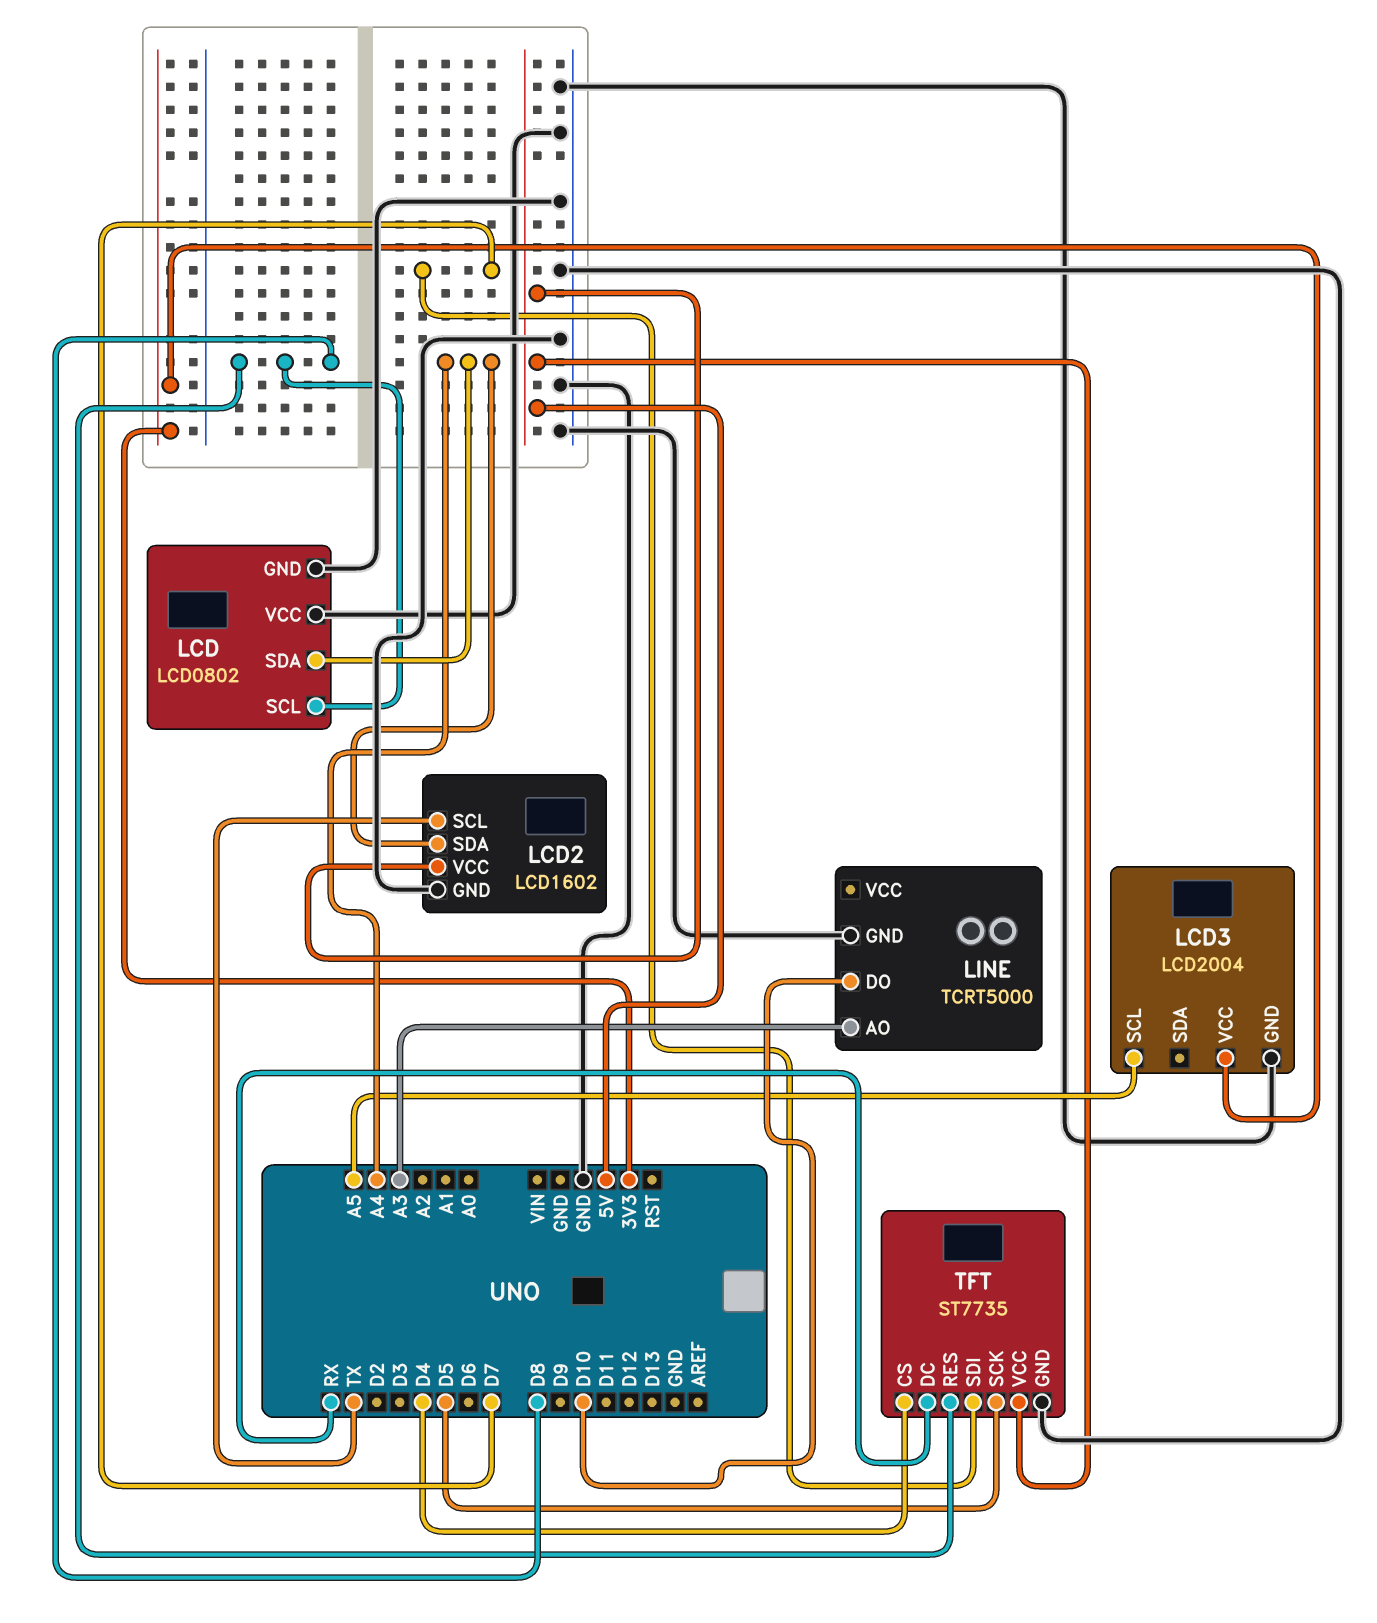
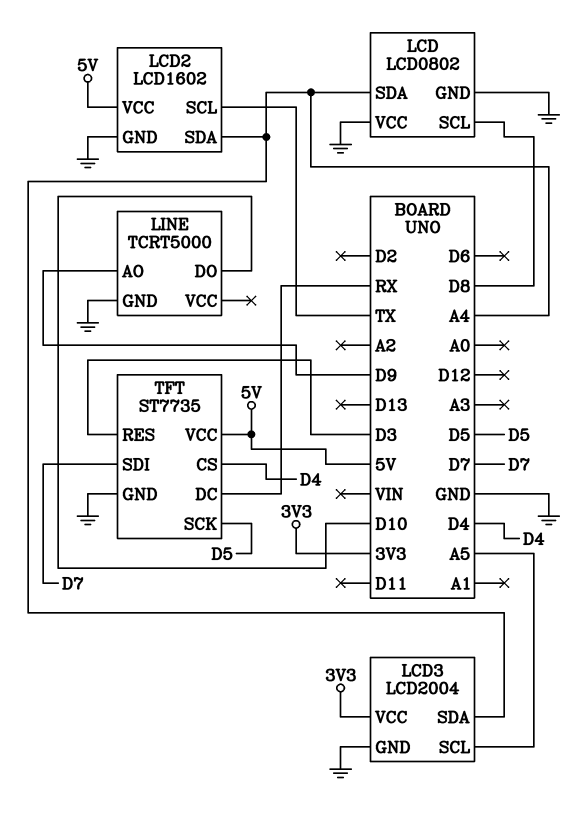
LCD3 pin SDA: none -> A4
LINE pin AO: A3 -> D9
TFT pin RES: D8 -> D3

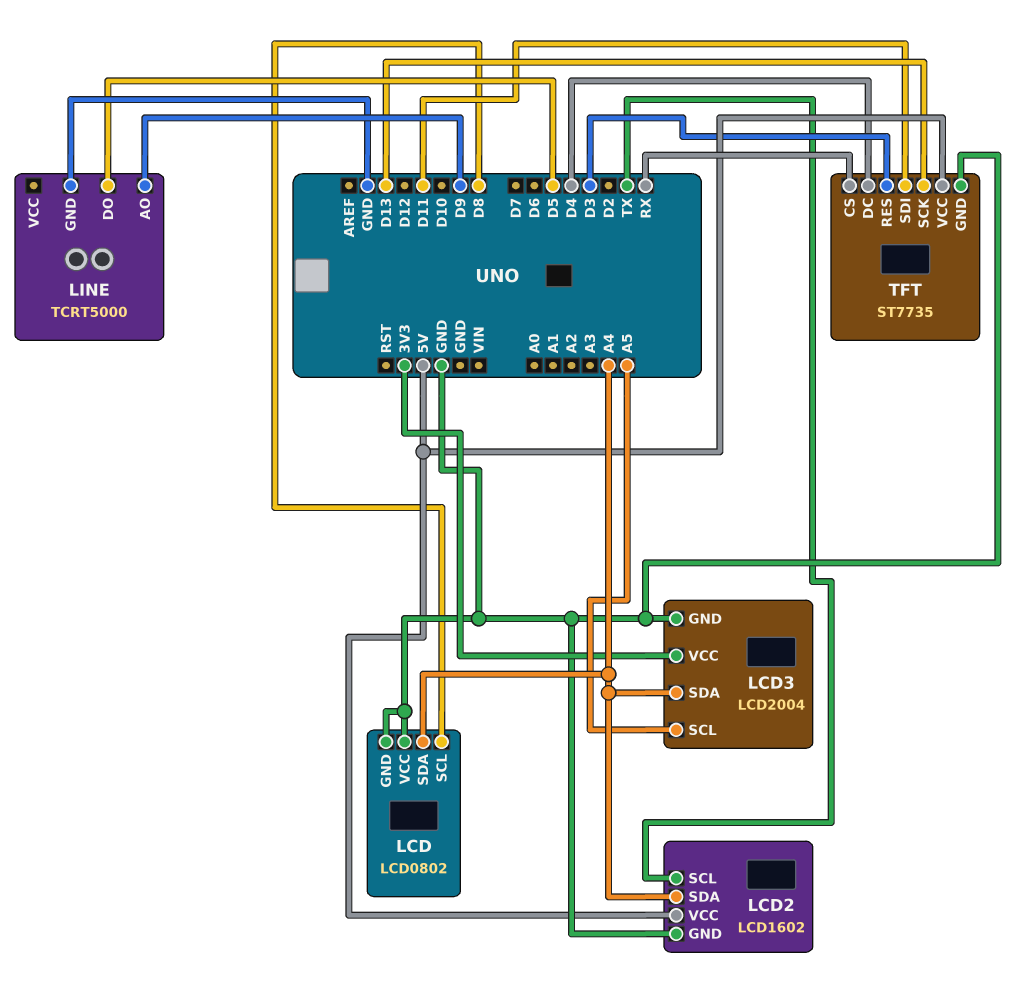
LINE pin DO: D10 -> D5
TFT pin CS: D4 -> RX
TFT pin DC: RX -> D4
TFT pin SCK: D5 -> D13
TFT pin SDI: D7 -> D11

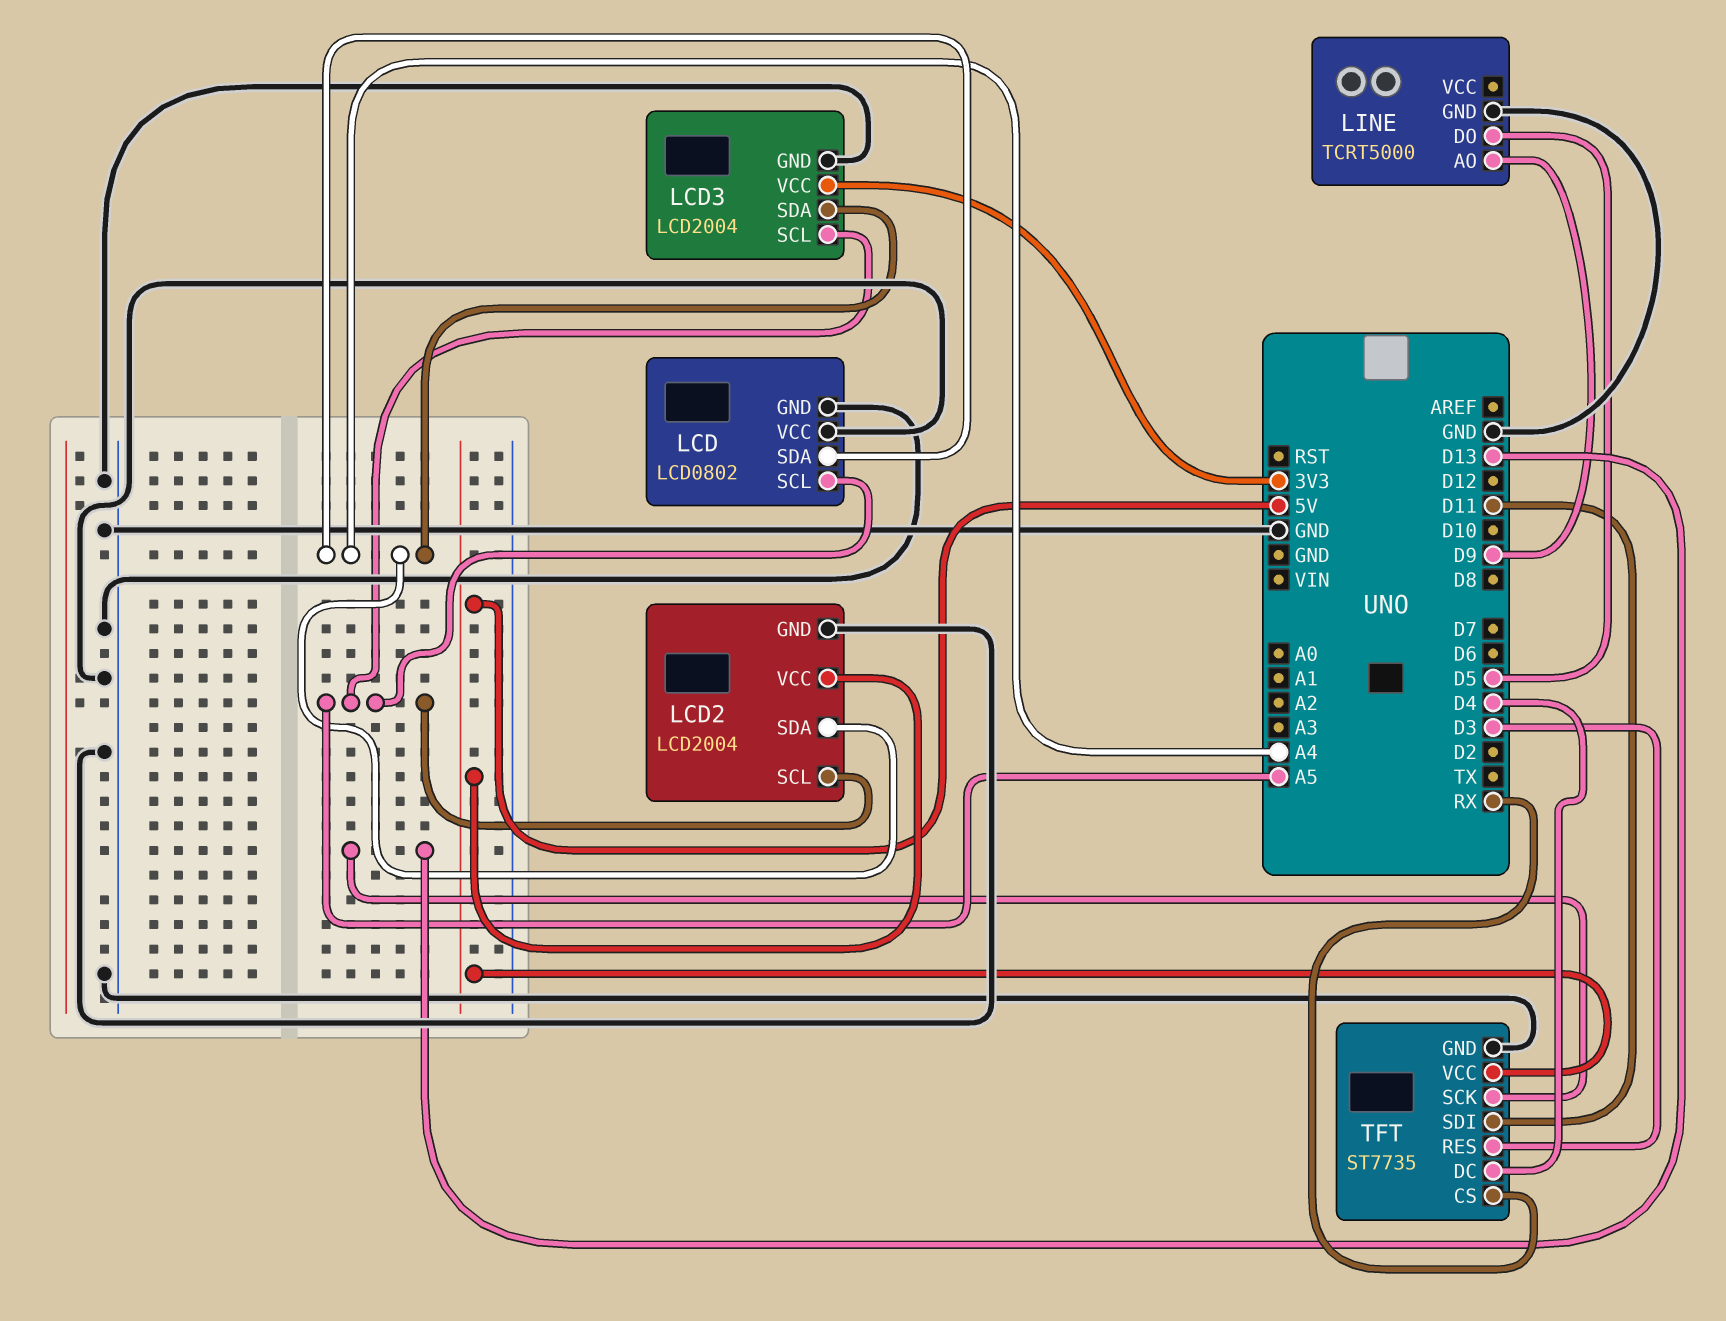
LCD pin SCL: D8 -> A5
LCD2: LCD1602 -> LCD2004
LCD2 pin SCL: TX -> A5

